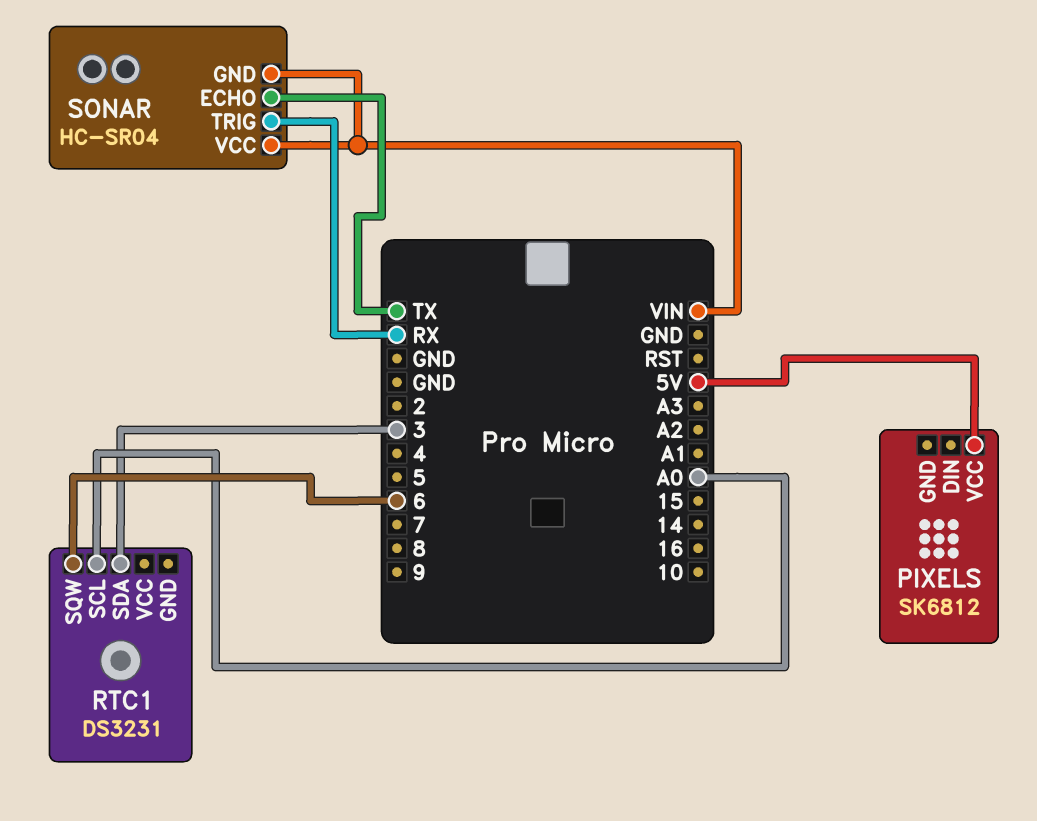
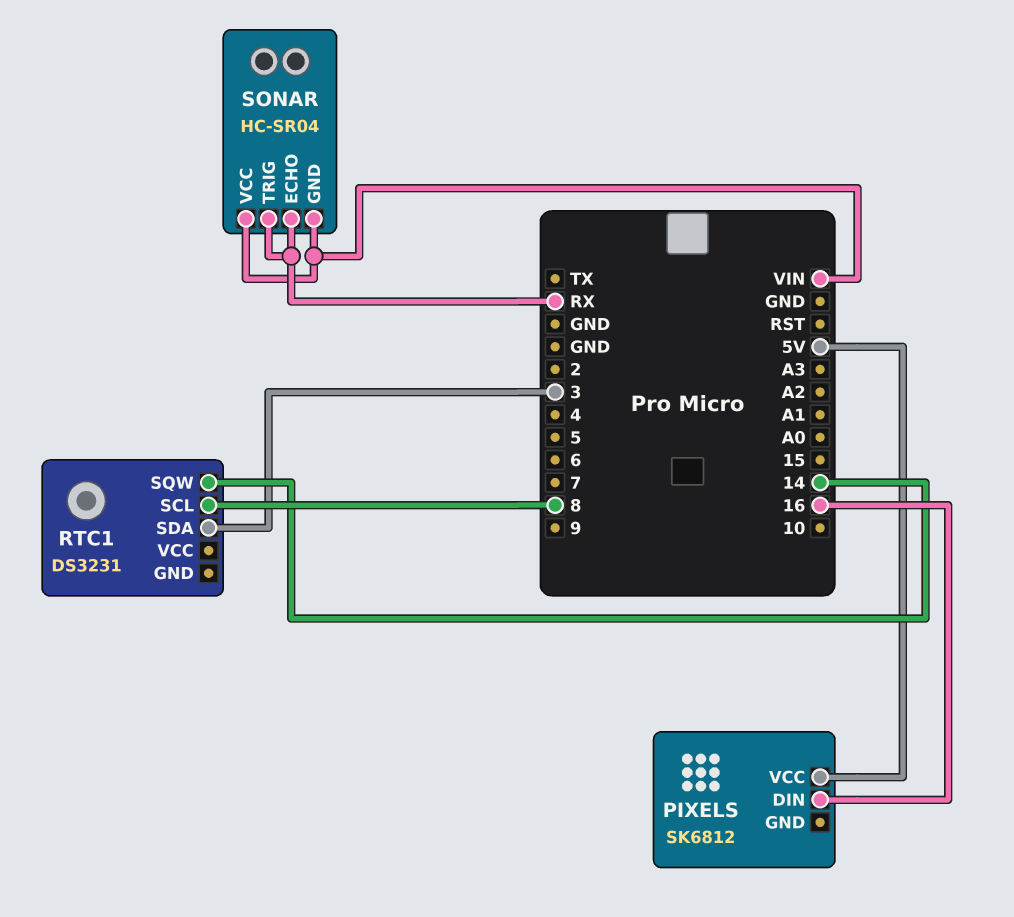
PIXELS pin DIN: none -> 16
RTC1 pin SCL: A0 -> 8
RTC1 pin SQW: 6 -> 14
SONAR pin ECHO: TX -> RX

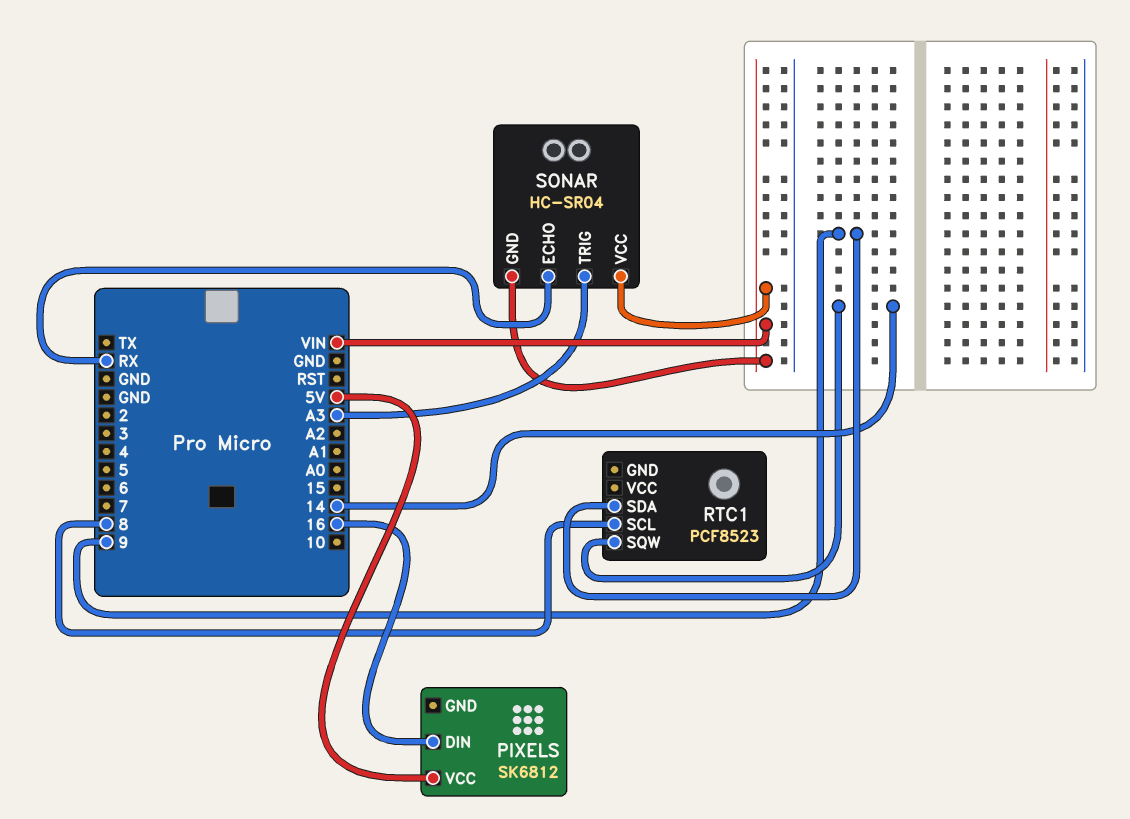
RTC1: DS3231 -> PCF8523
RTC1 pin SDA: 3 -> 9
SONAR pin TRIG: RX -> A3

